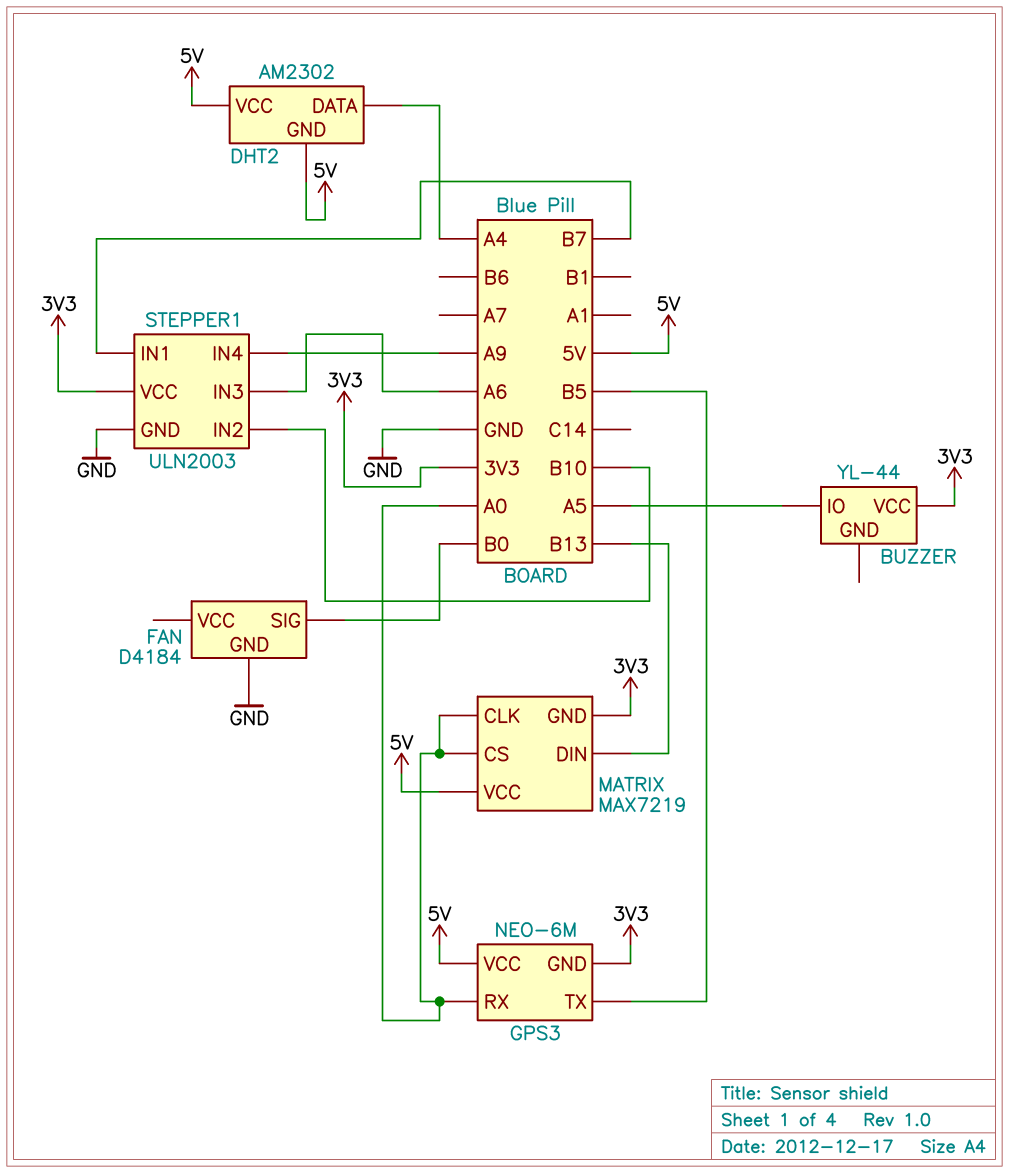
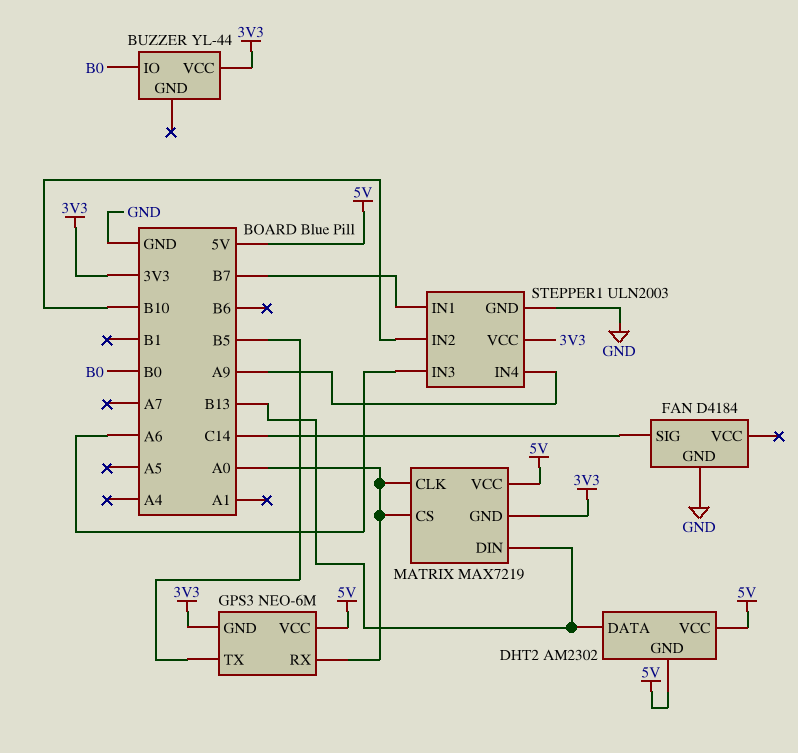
BUZZER pin IO: A5 -> B0
DHT2 pin DATA: A4 -> B13
FAN pin SIG: B0 -> C14

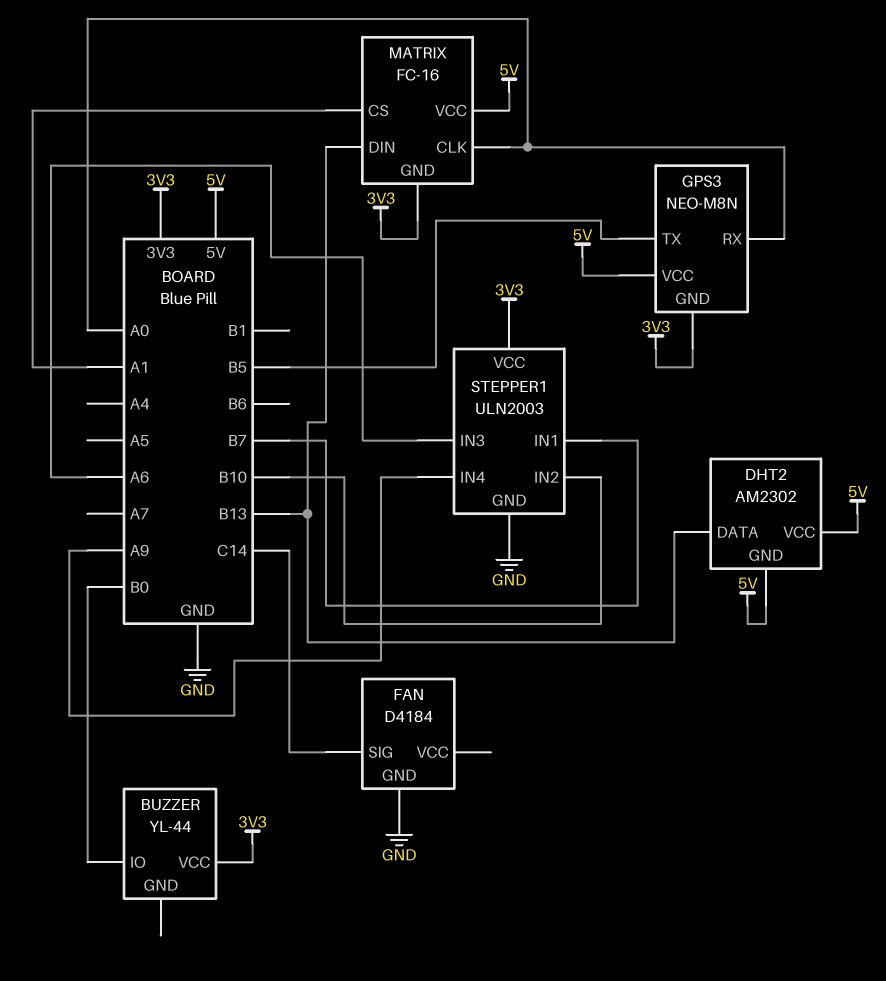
GPS3: NEO-6M -> NEO-M8N
MATRIX: MAX7219 -> FC-16
MATRIX pin CS: A0 -> A1

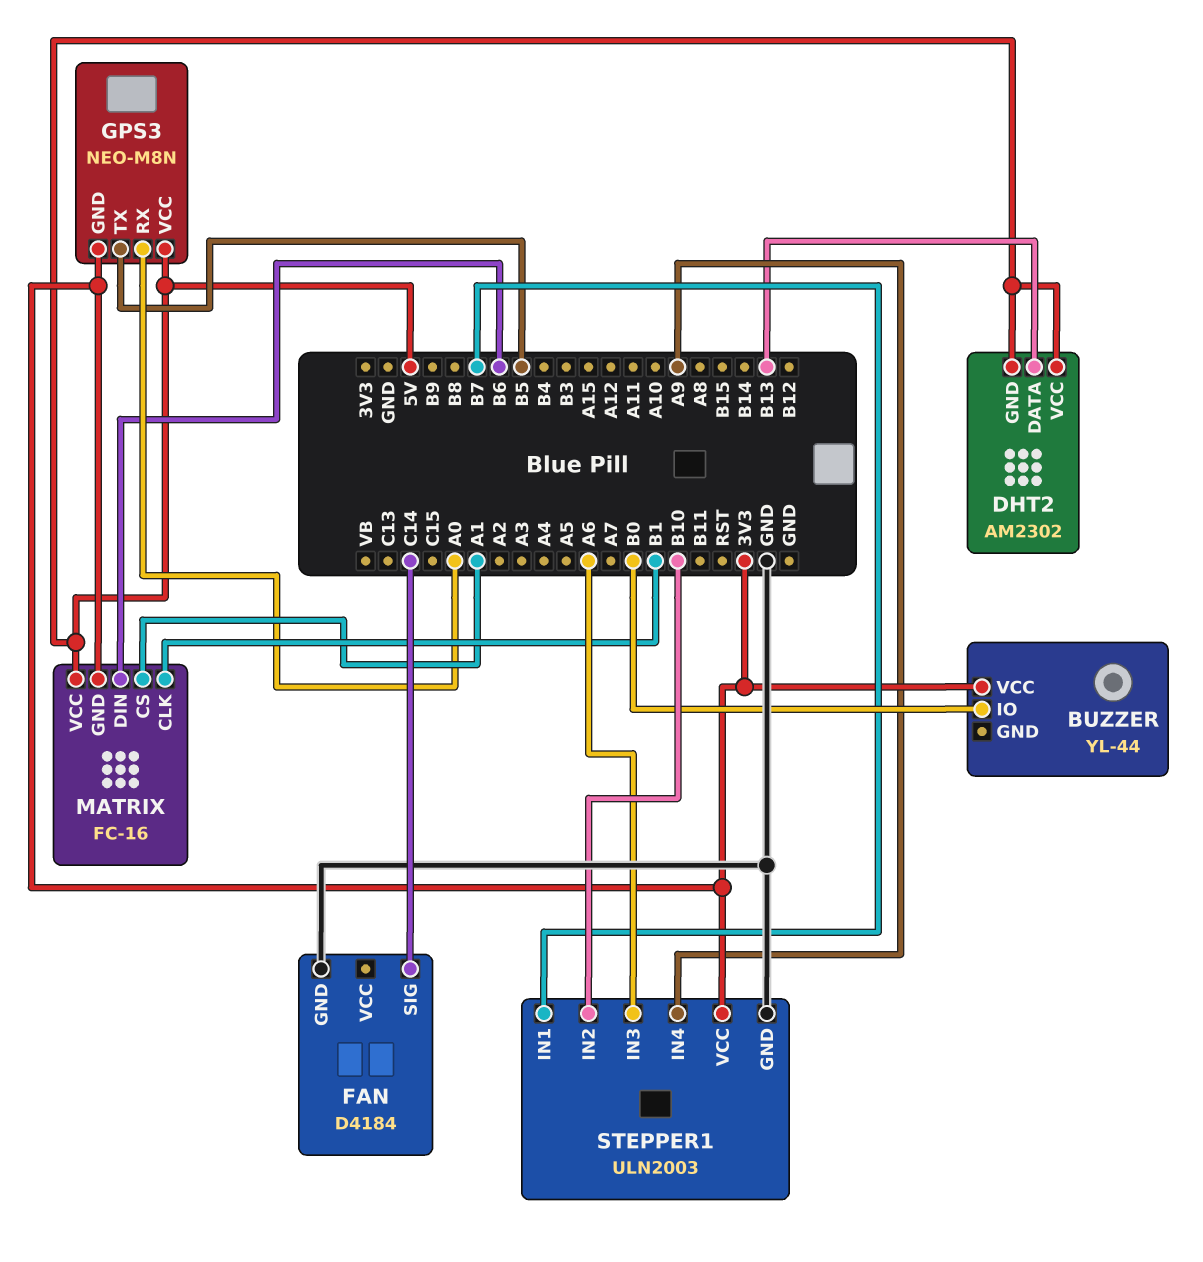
MATRIX pin CLK: A0 -> B1
MATRIX pin DIN: B13 -> B6

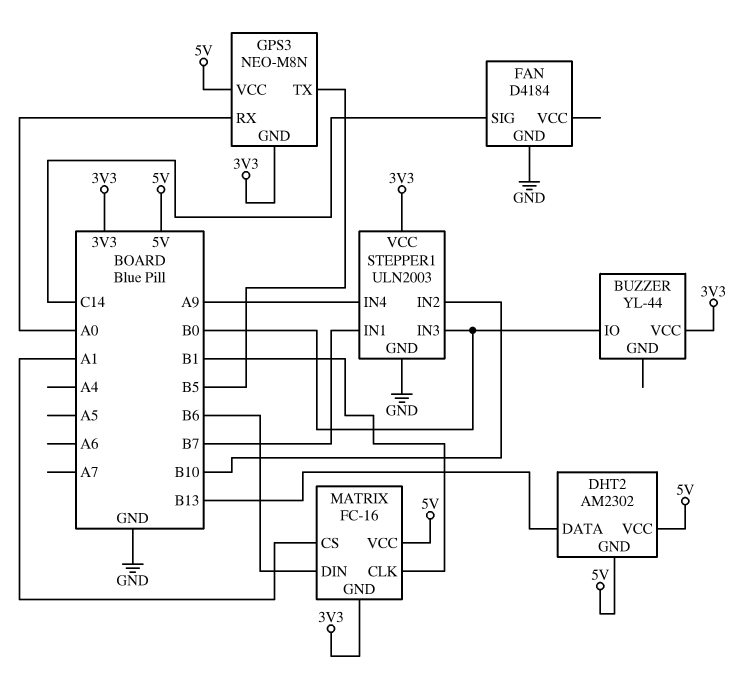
STEPPER1 pin IN3: A6 -> B0

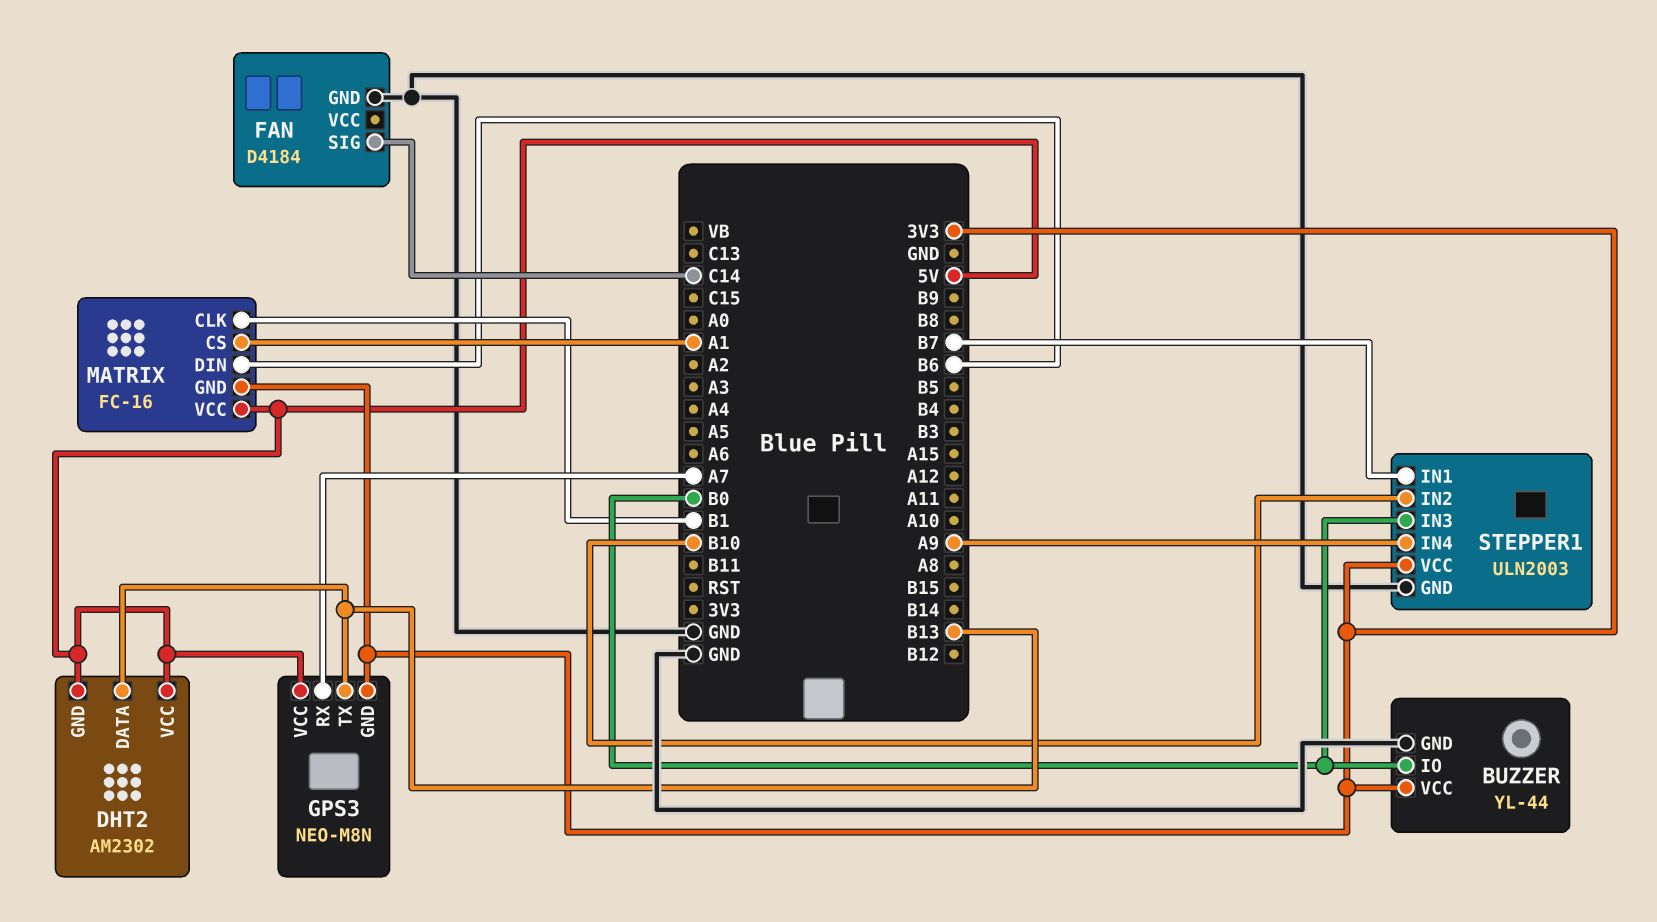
BUZZER pin GND: none -> GND
GPS3 pin RX: A0 -> A7
GPS3 pin TX: B5 -> B13

